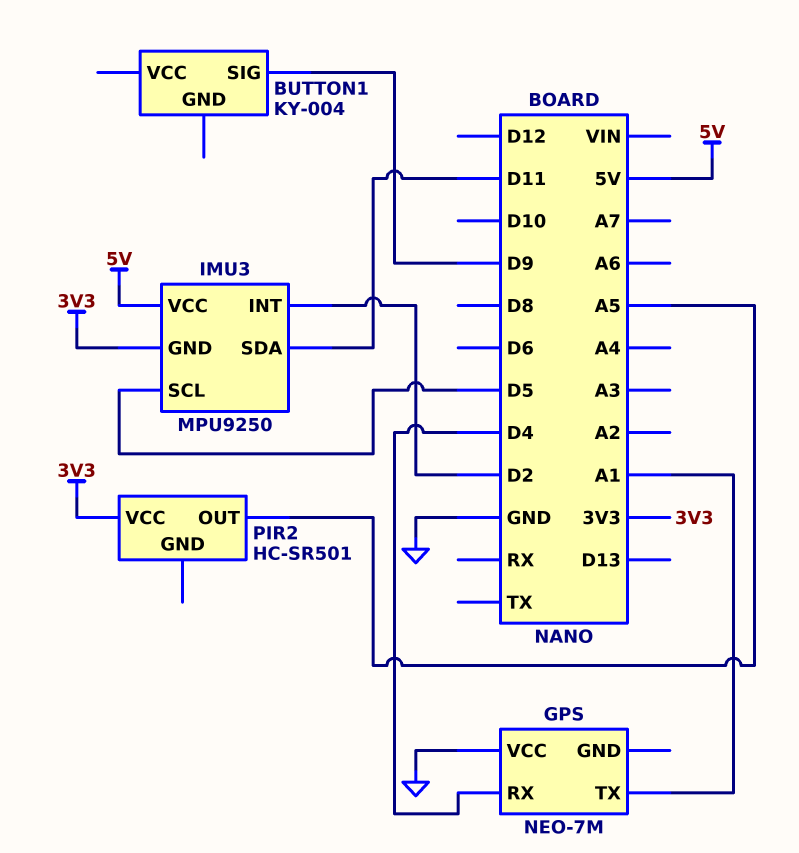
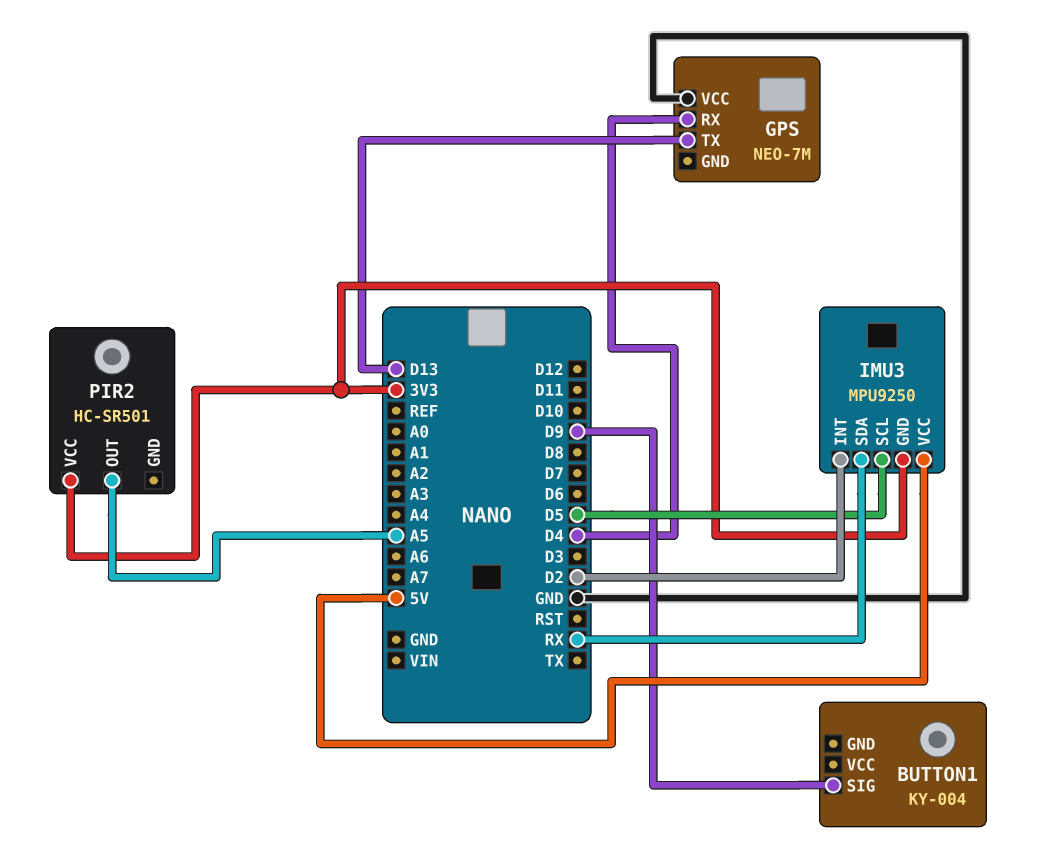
GPS pin TX: A1 -> D13
IMU3 pin SDA: D11 -> RX

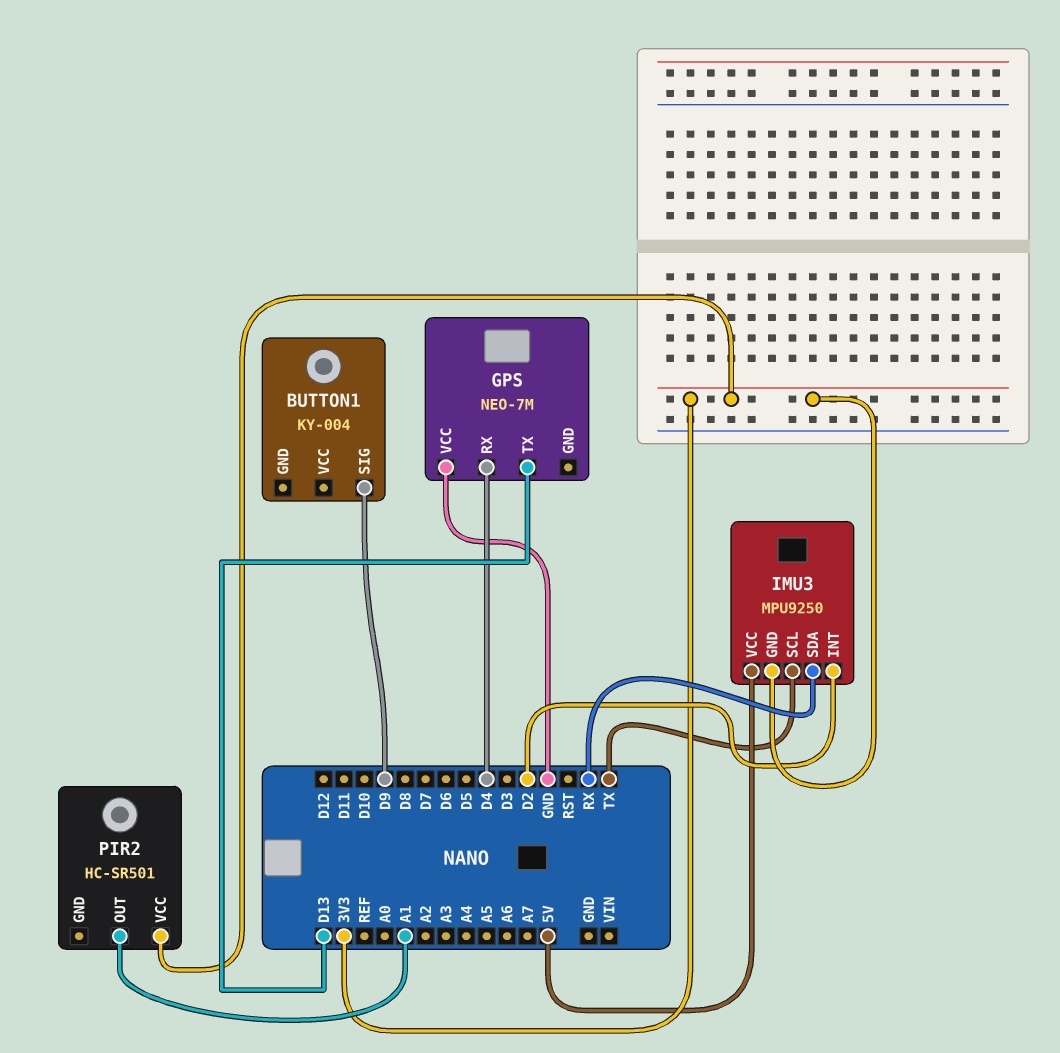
IMU3 pin SCL: D5 -> TX
PIR2 pin OUT: A5 -> A1

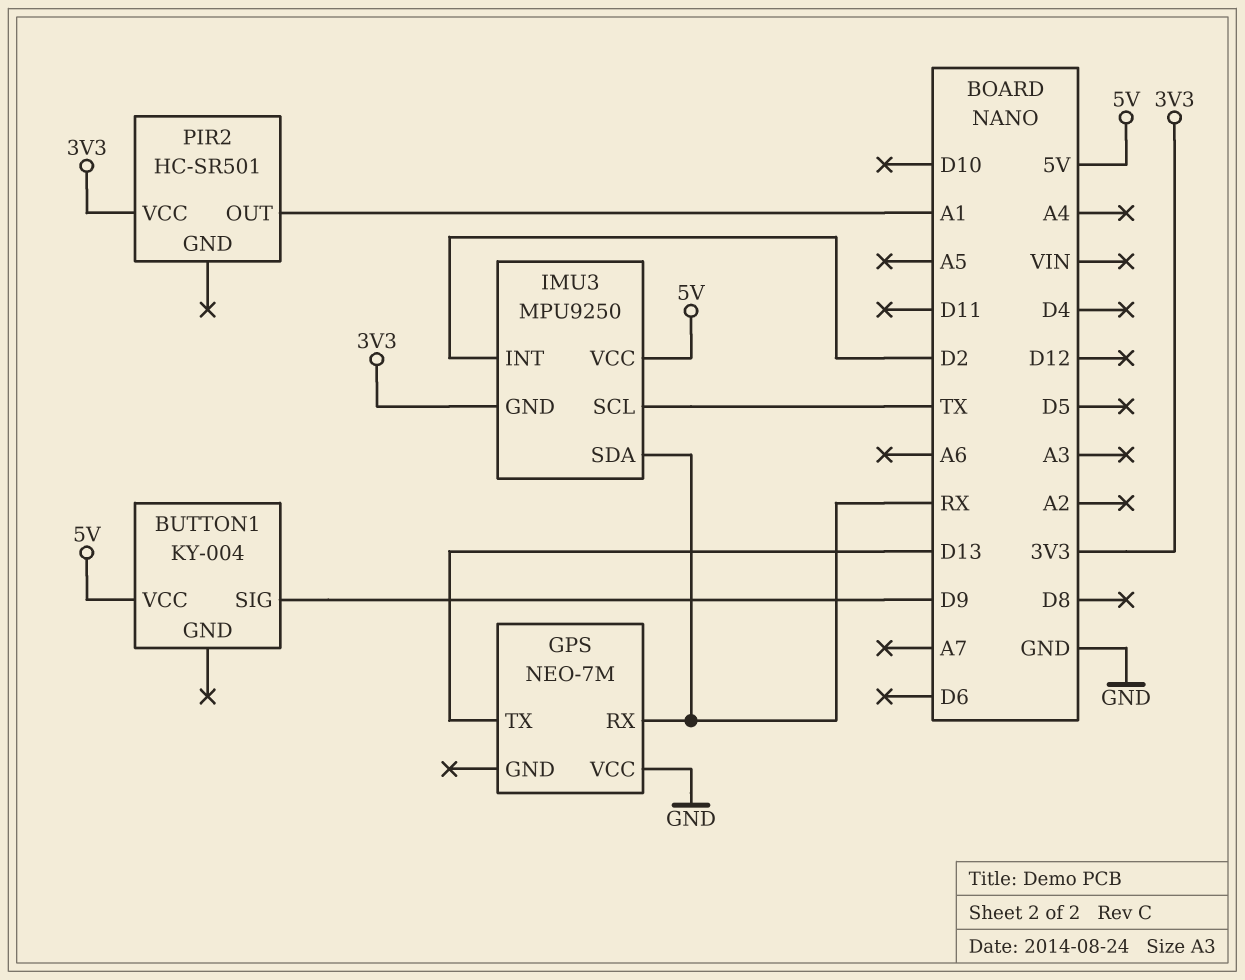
BUTTON1 pin VCC: none -> 5V
GPS pin RX: D4 -> RX

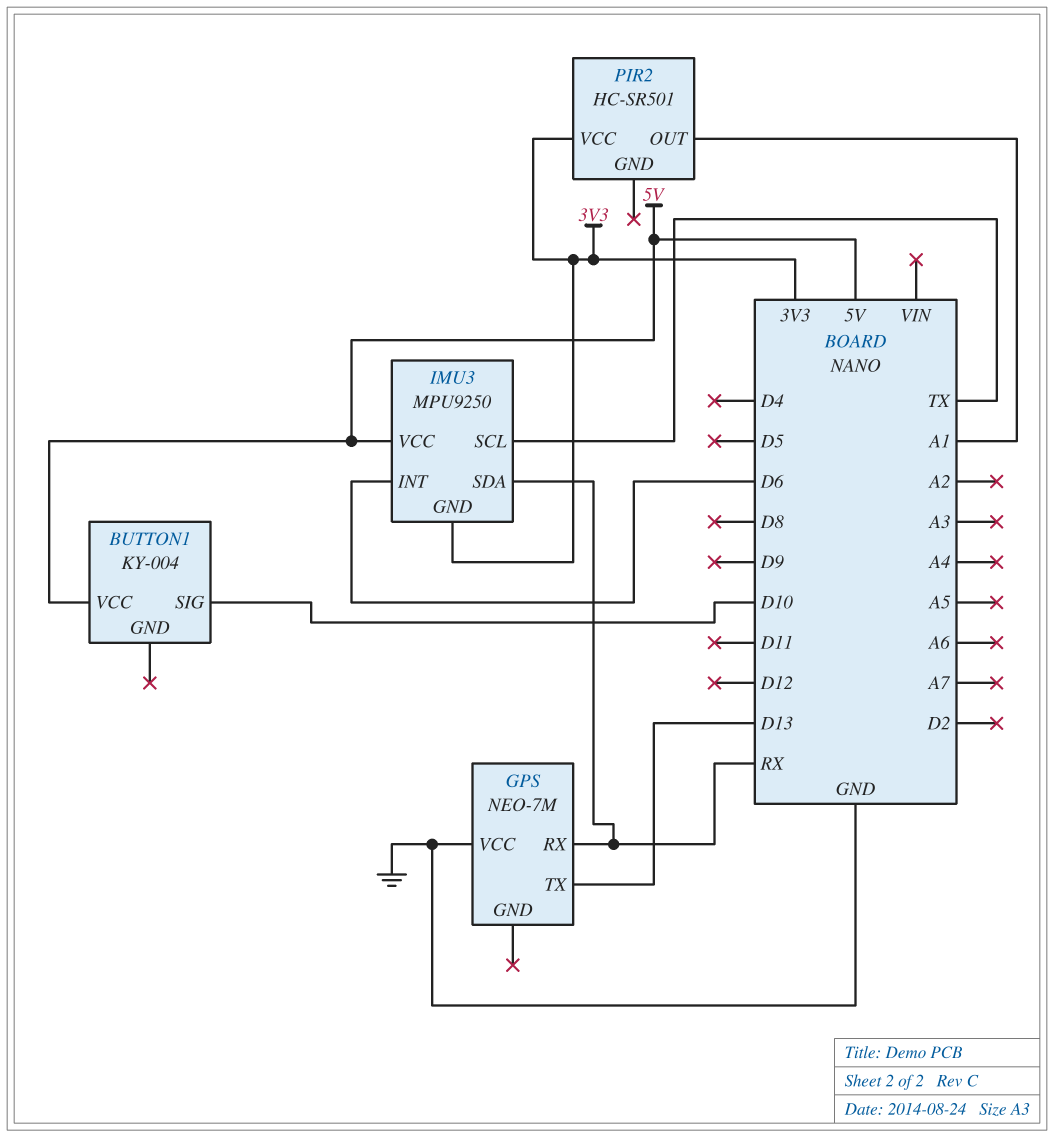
BUTTON1 pin SIG: D9 -> D10
IMU3 pin INT: D2 -> D6

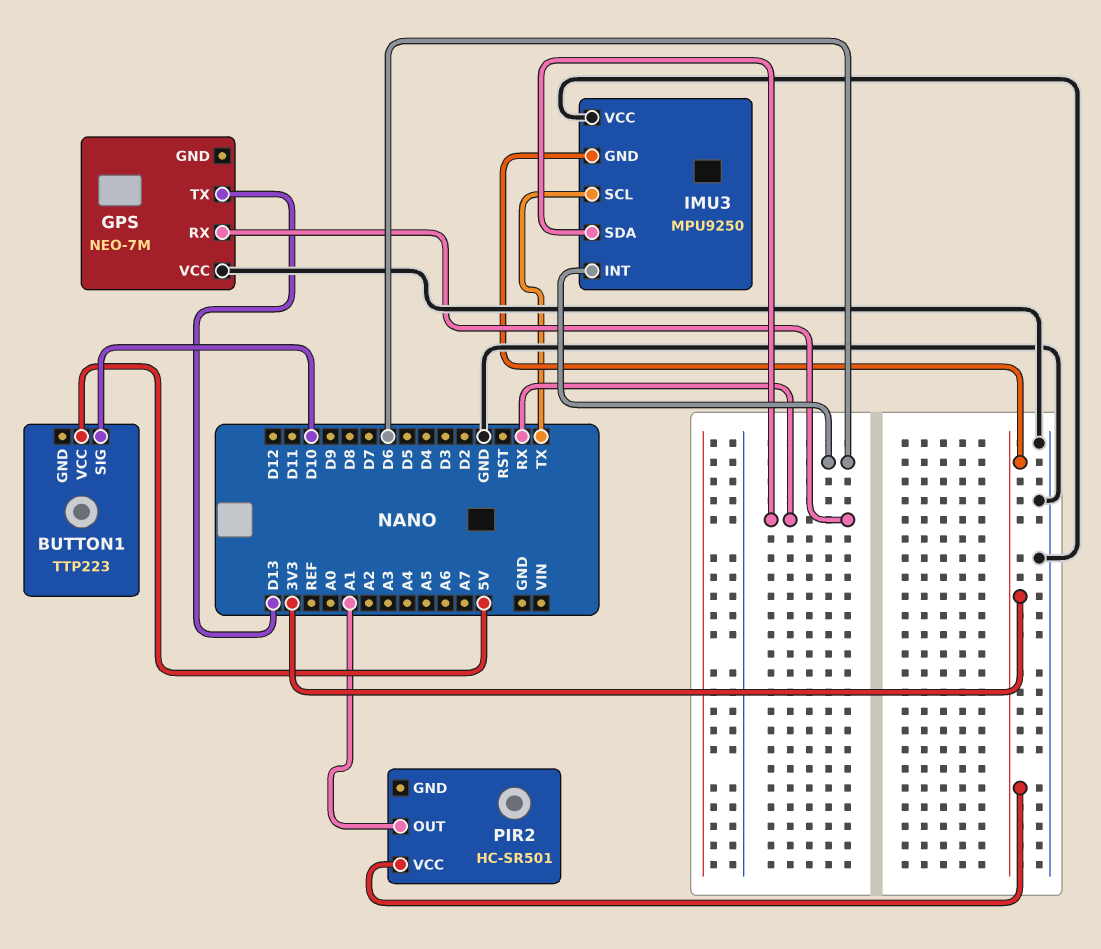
BUTTON1: KY-004 -> TTP223
IMU3 pin VCC: 5V -> GND

